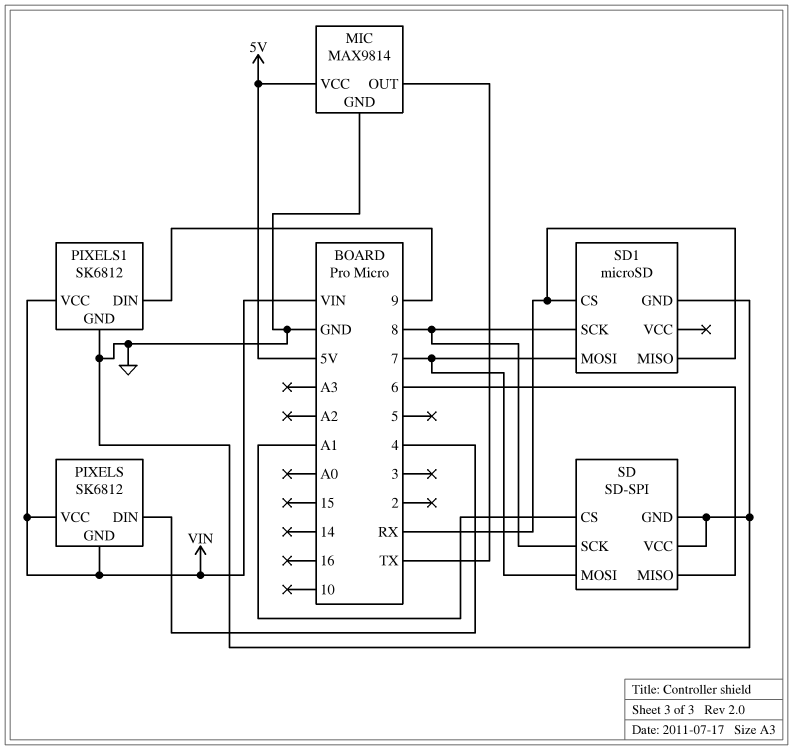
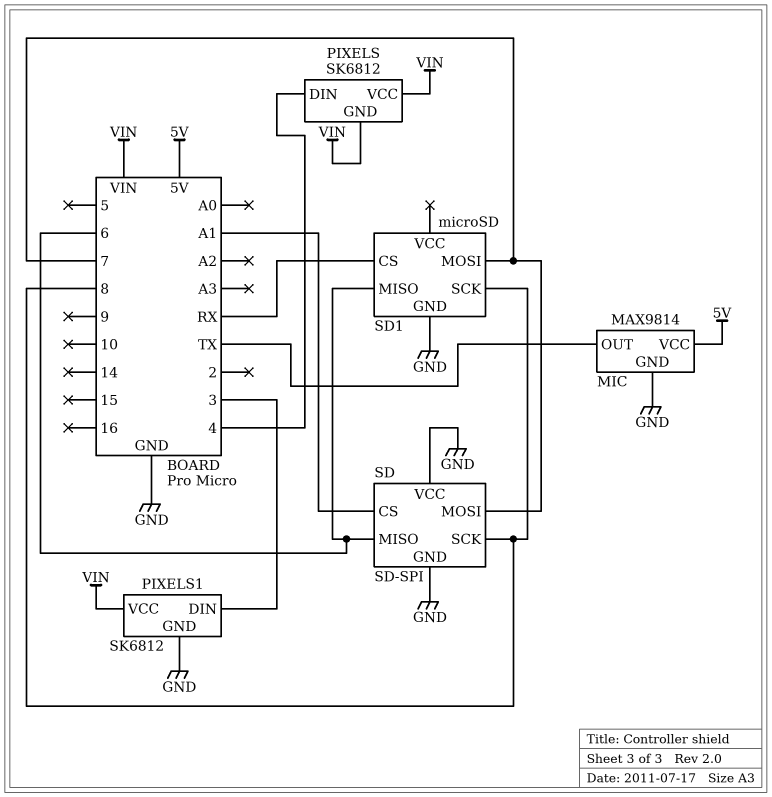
PIXELS1 pin DIN: 9 -> 3
SD1 pin MISO: RX -> 6

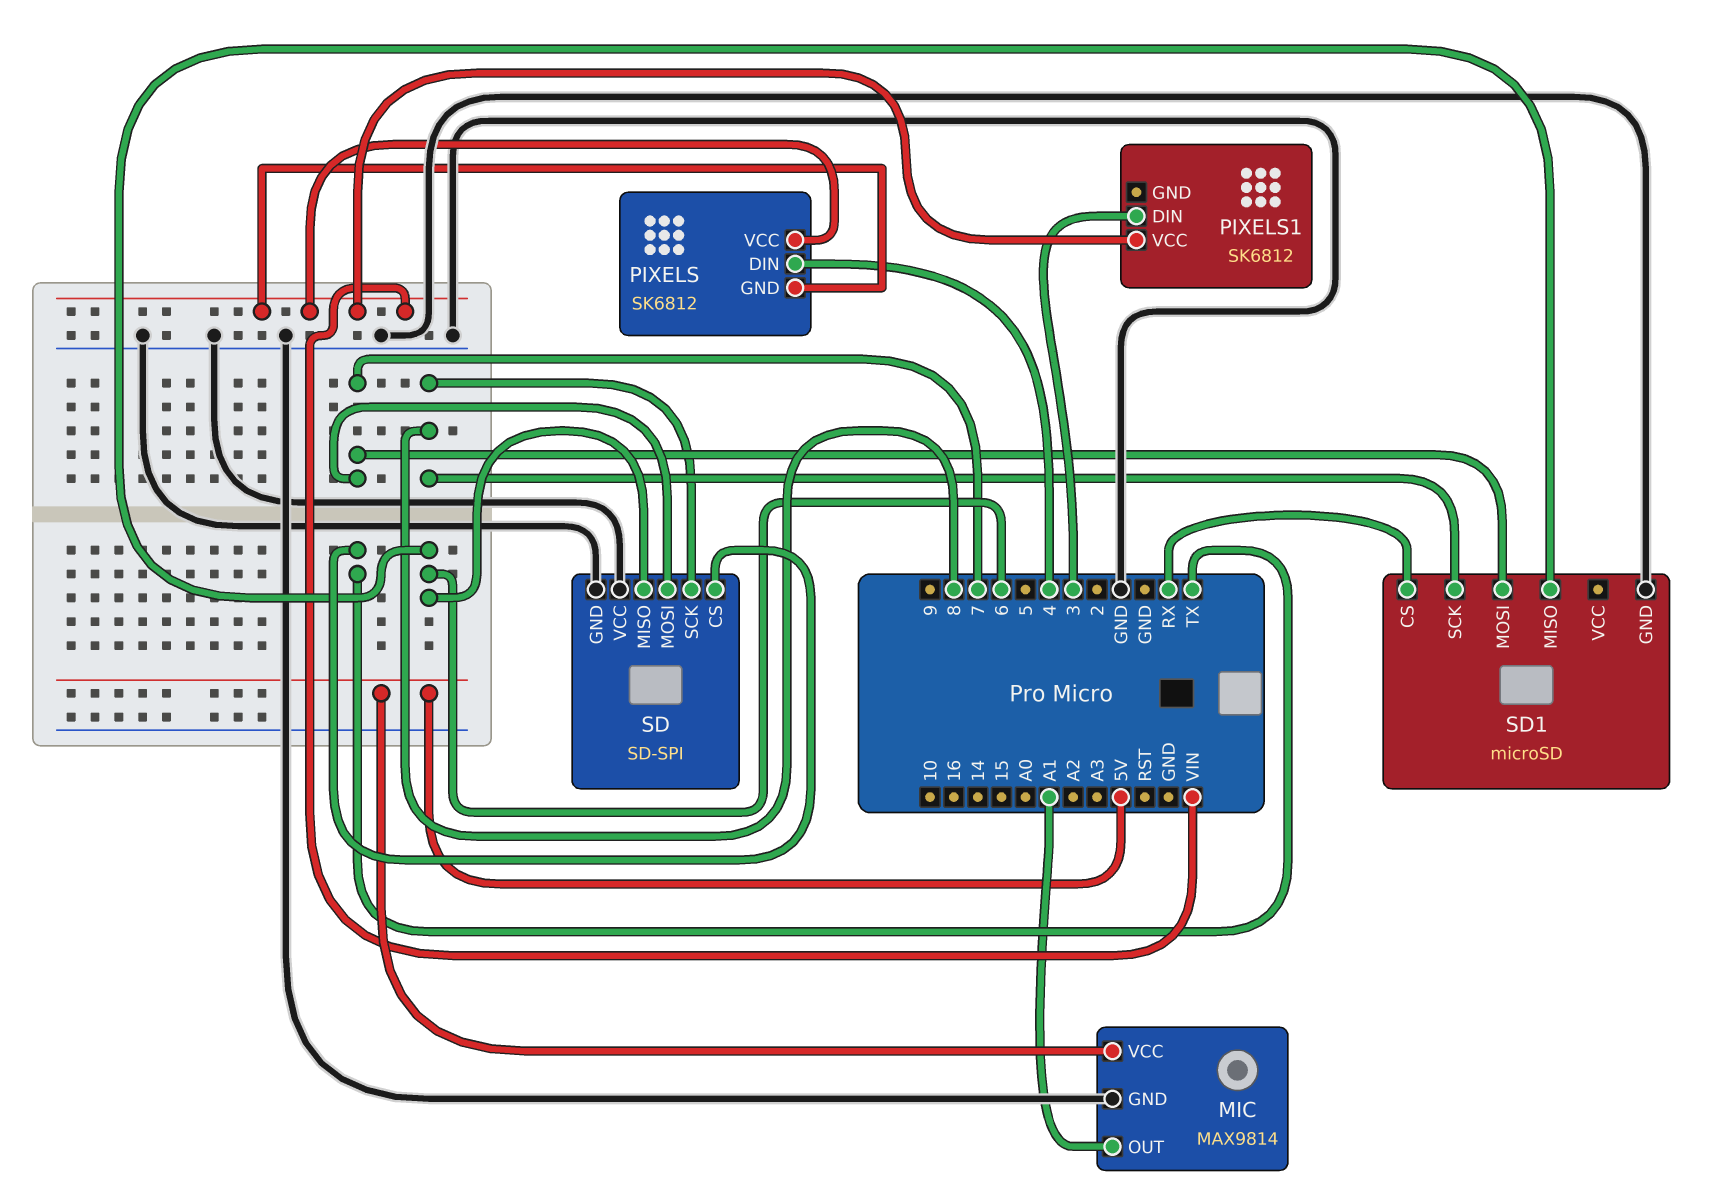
MIC pin OUT: TX -> A1
PIXELS1 pin GND: GND -> none
SD pin CS: A1 -> TX

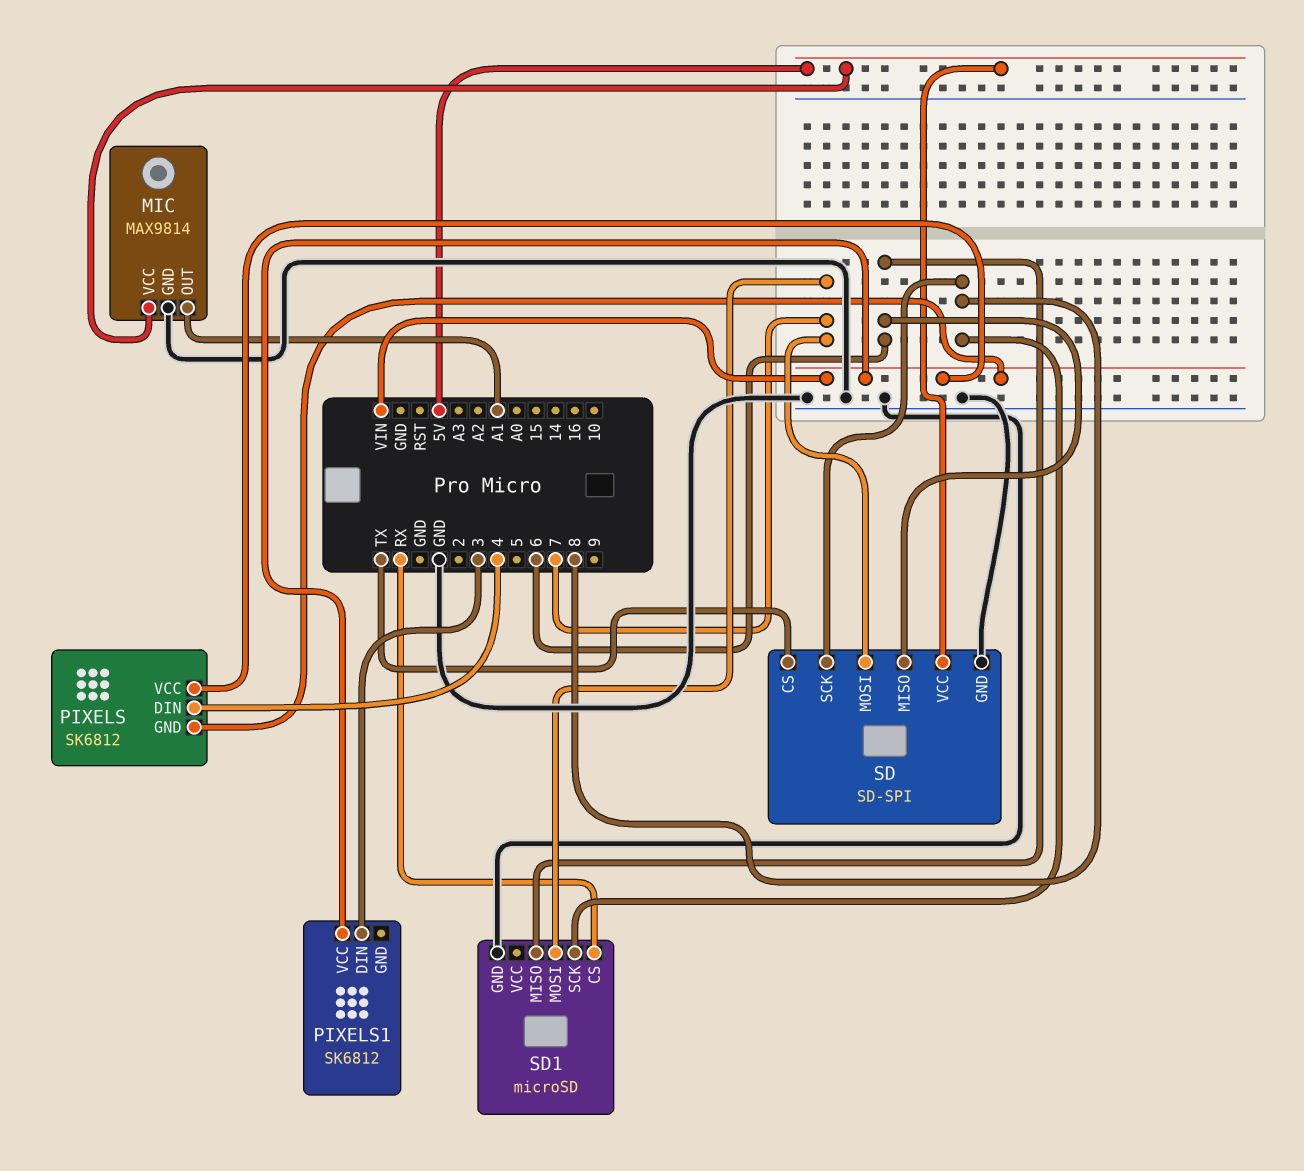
SD pin VCC: GND -> 5V

